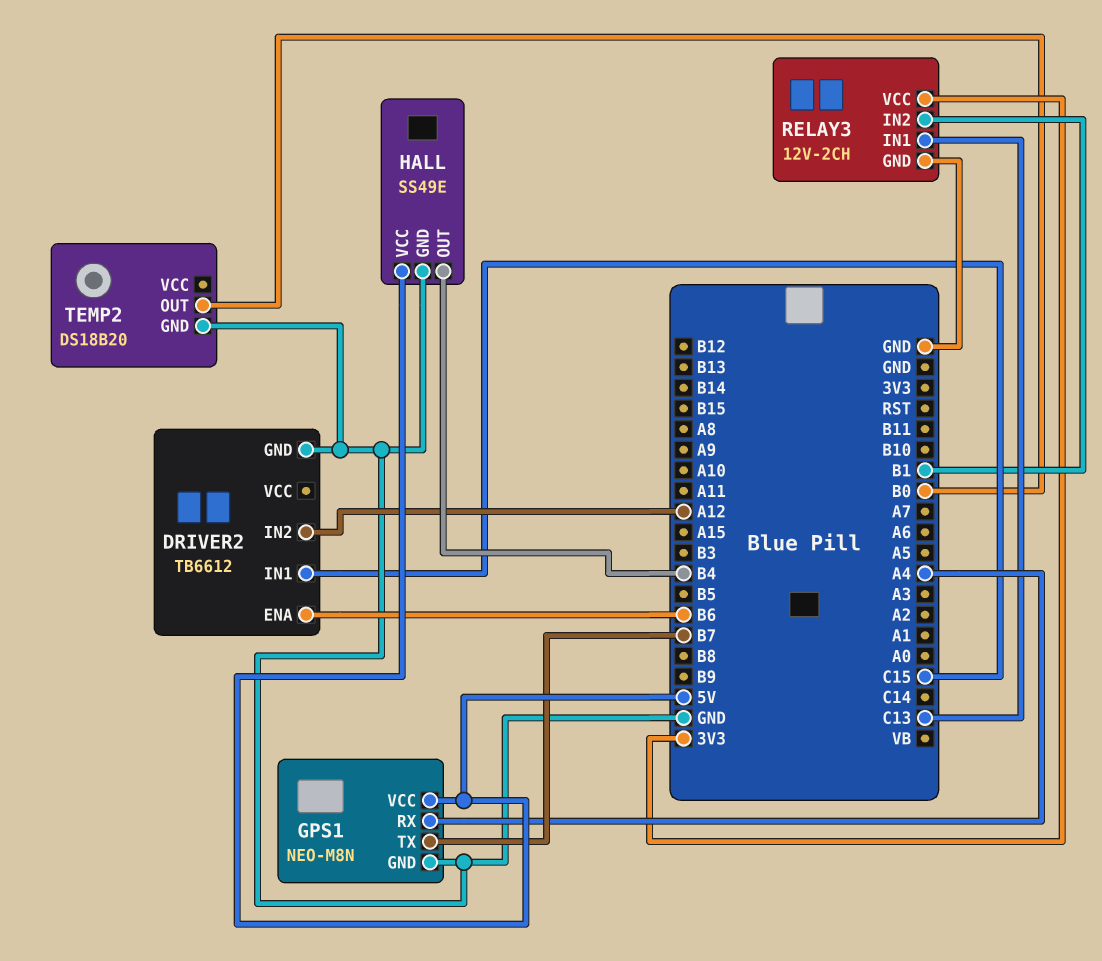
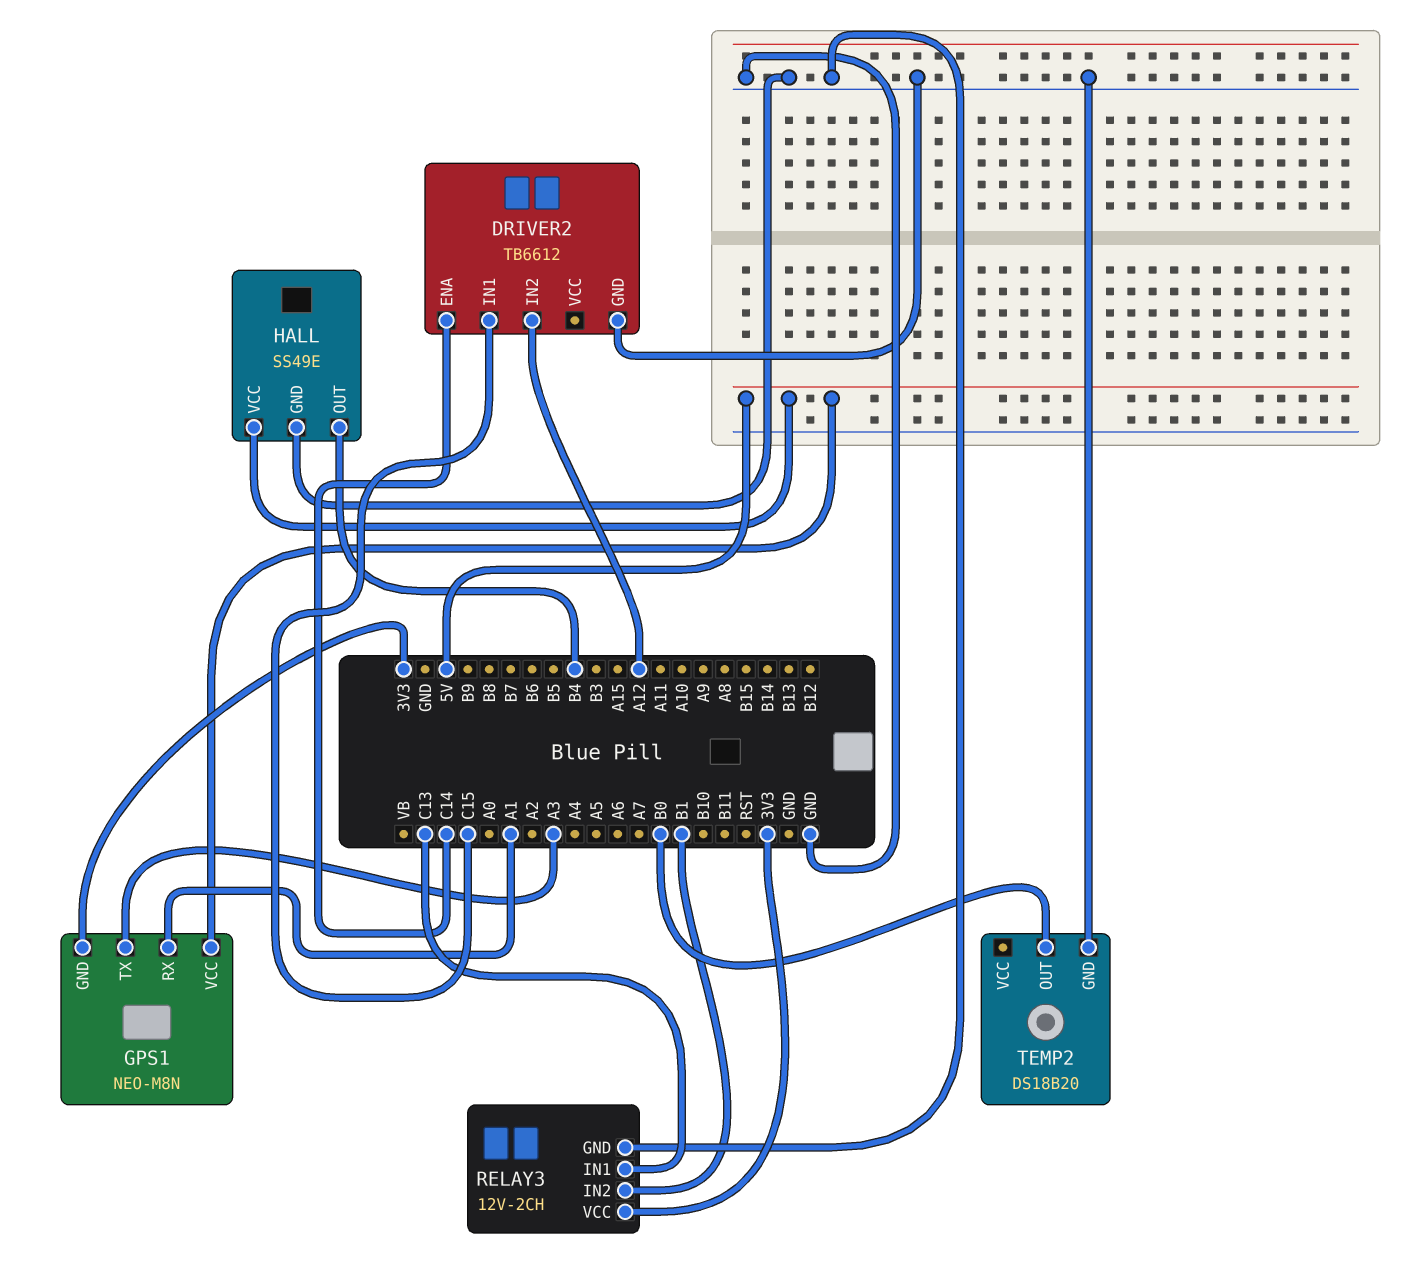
DRIVER2 pin ENA: B6 -> C14
GPS1 pin GND: GND -> 3V3
GPS1 pin RX: A4 -> A1
GPS1 pin TX: B7 -> A3

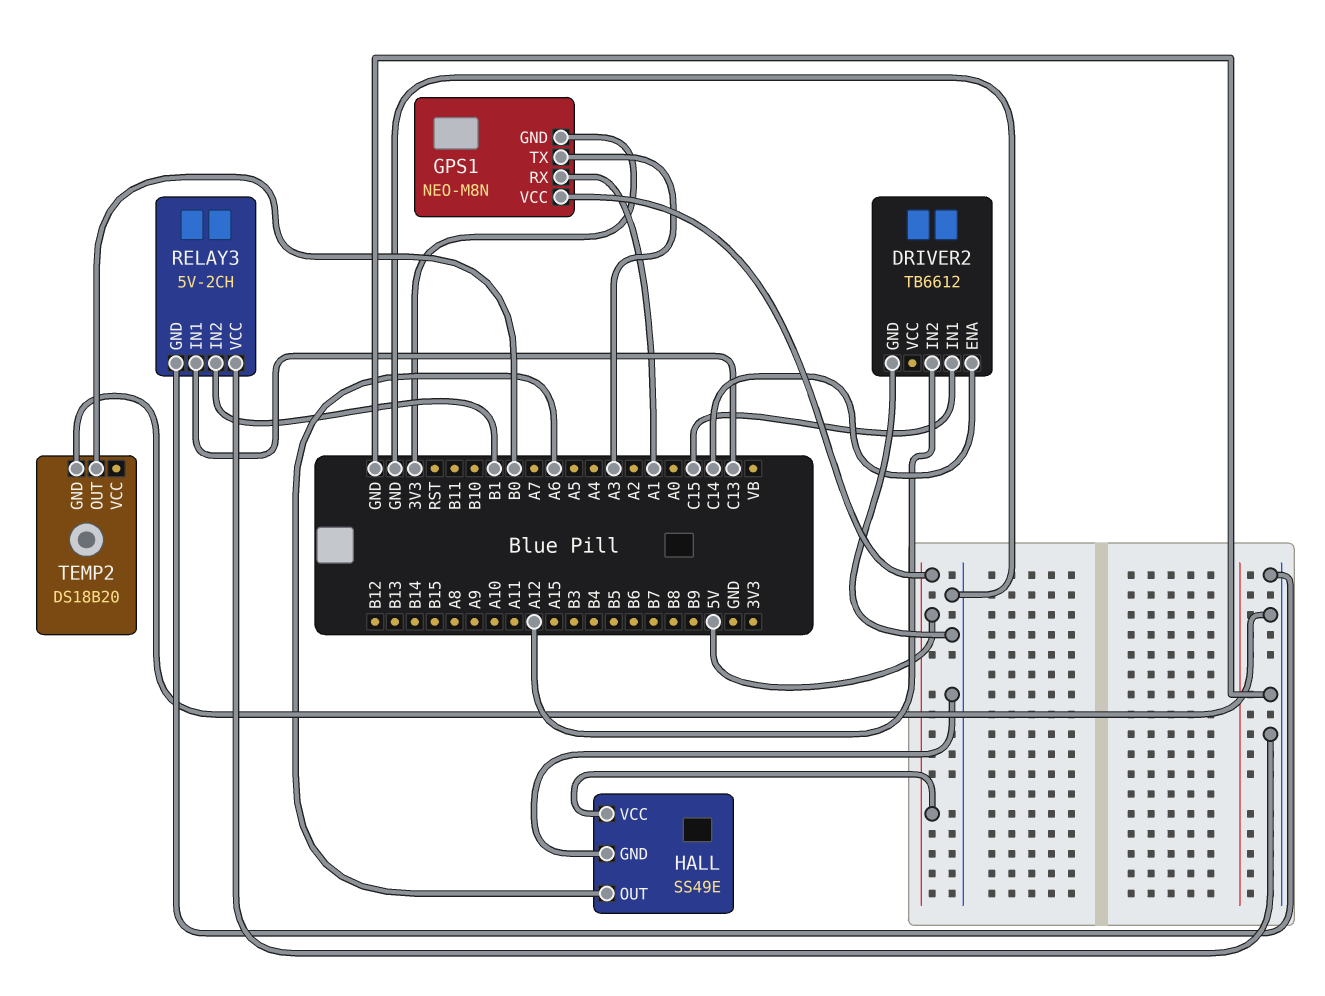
HALL pin OUT: B4 -> A6
RELAY3: 12V-2CH -> 5V-2CH
RELAY3 pin VCC: 3V3 -> GND

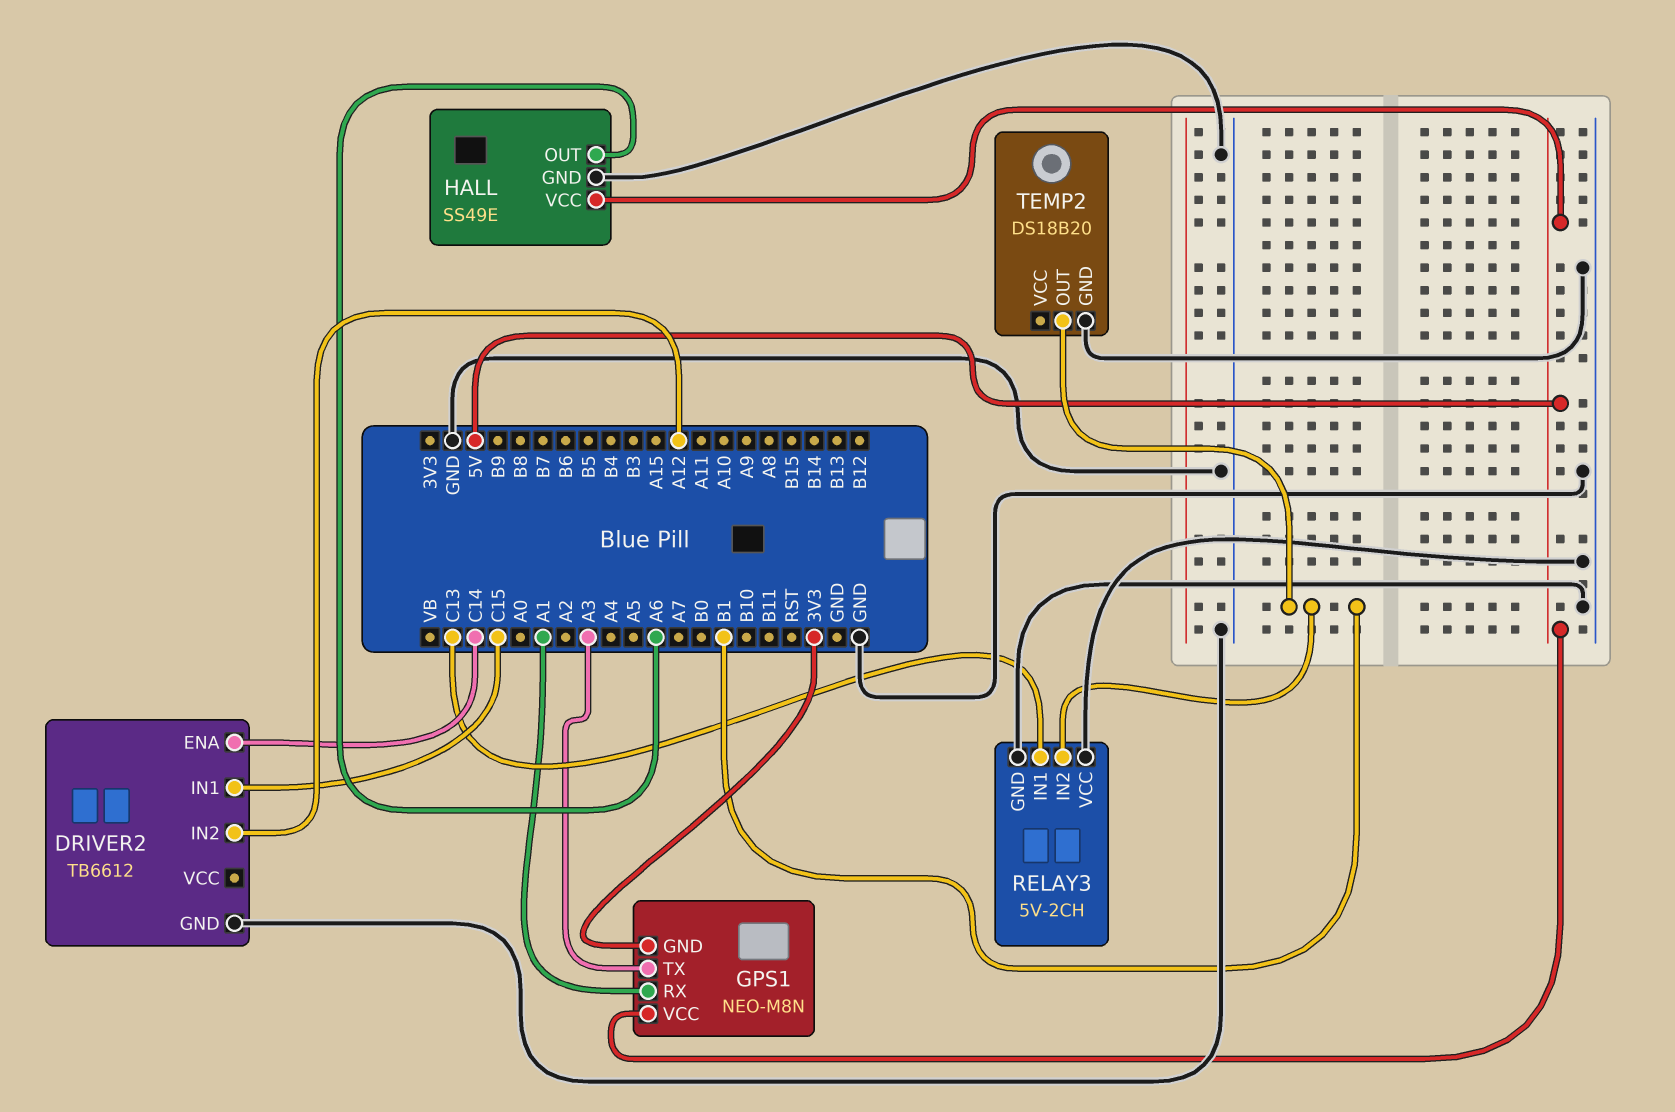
TEMP2 pin OUT: B0 -> B1

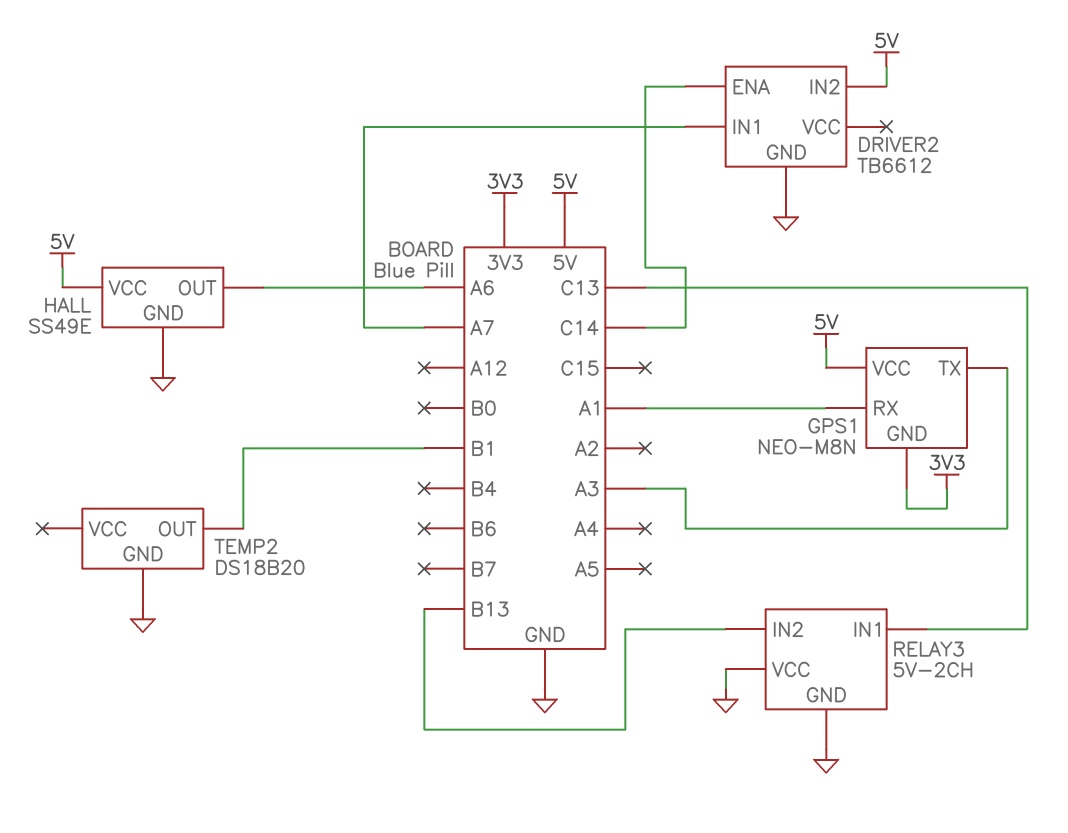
DRIVER2 pin IN1: C15 -> A7
DRIVER2 pin IN2: A12 -> 5V
RELAY3 pin IN2: B1 -> B13

